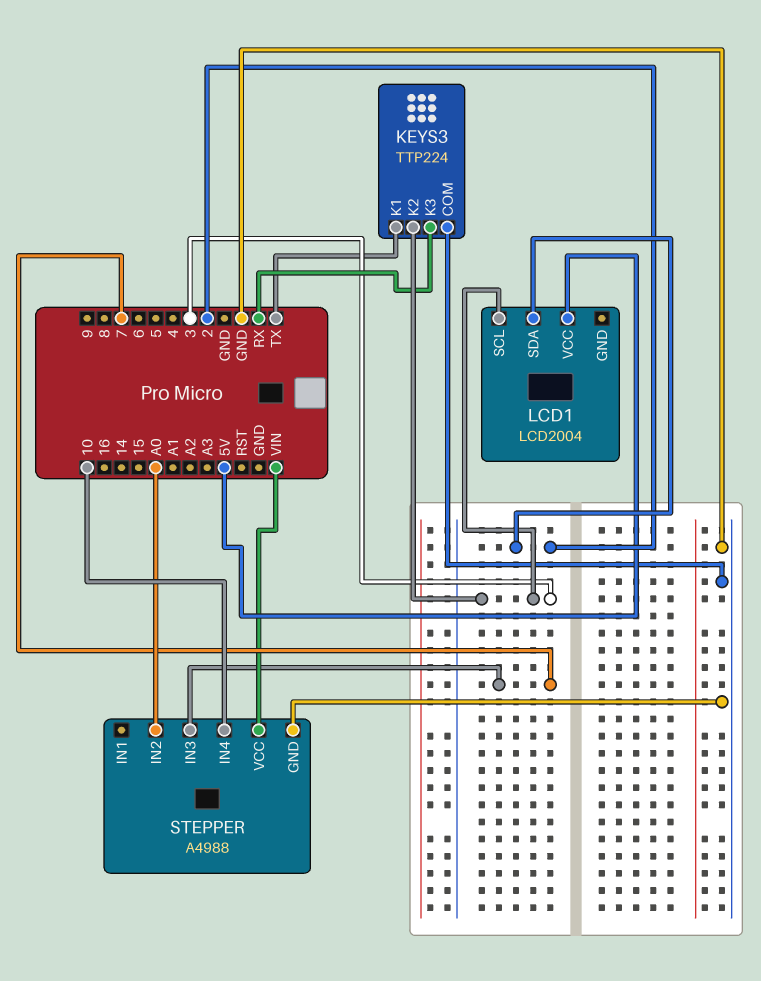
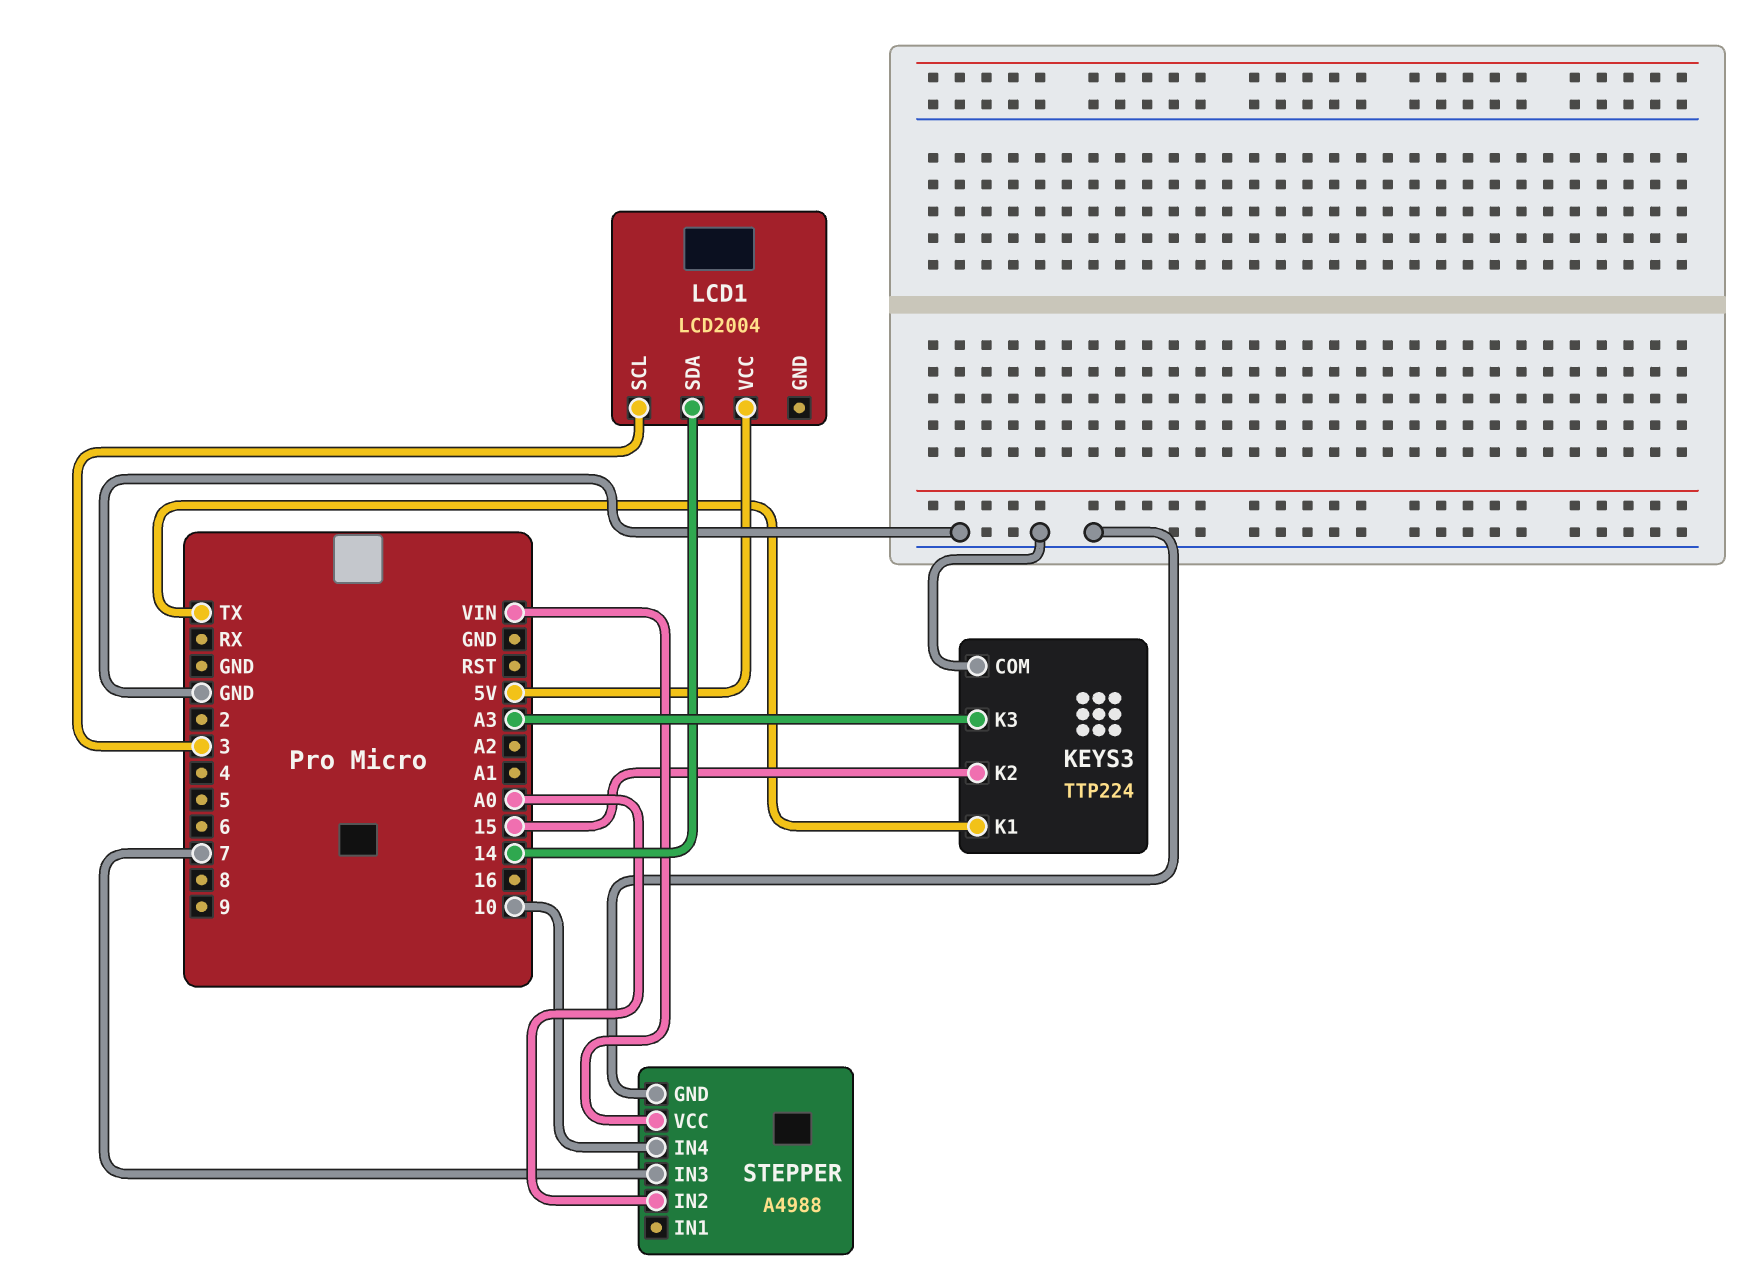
KEYS3 pin K2: 3 -> 15
KEYS3 pin K3: RX -> A3
LCD1 pin SDA: 2 -> 14

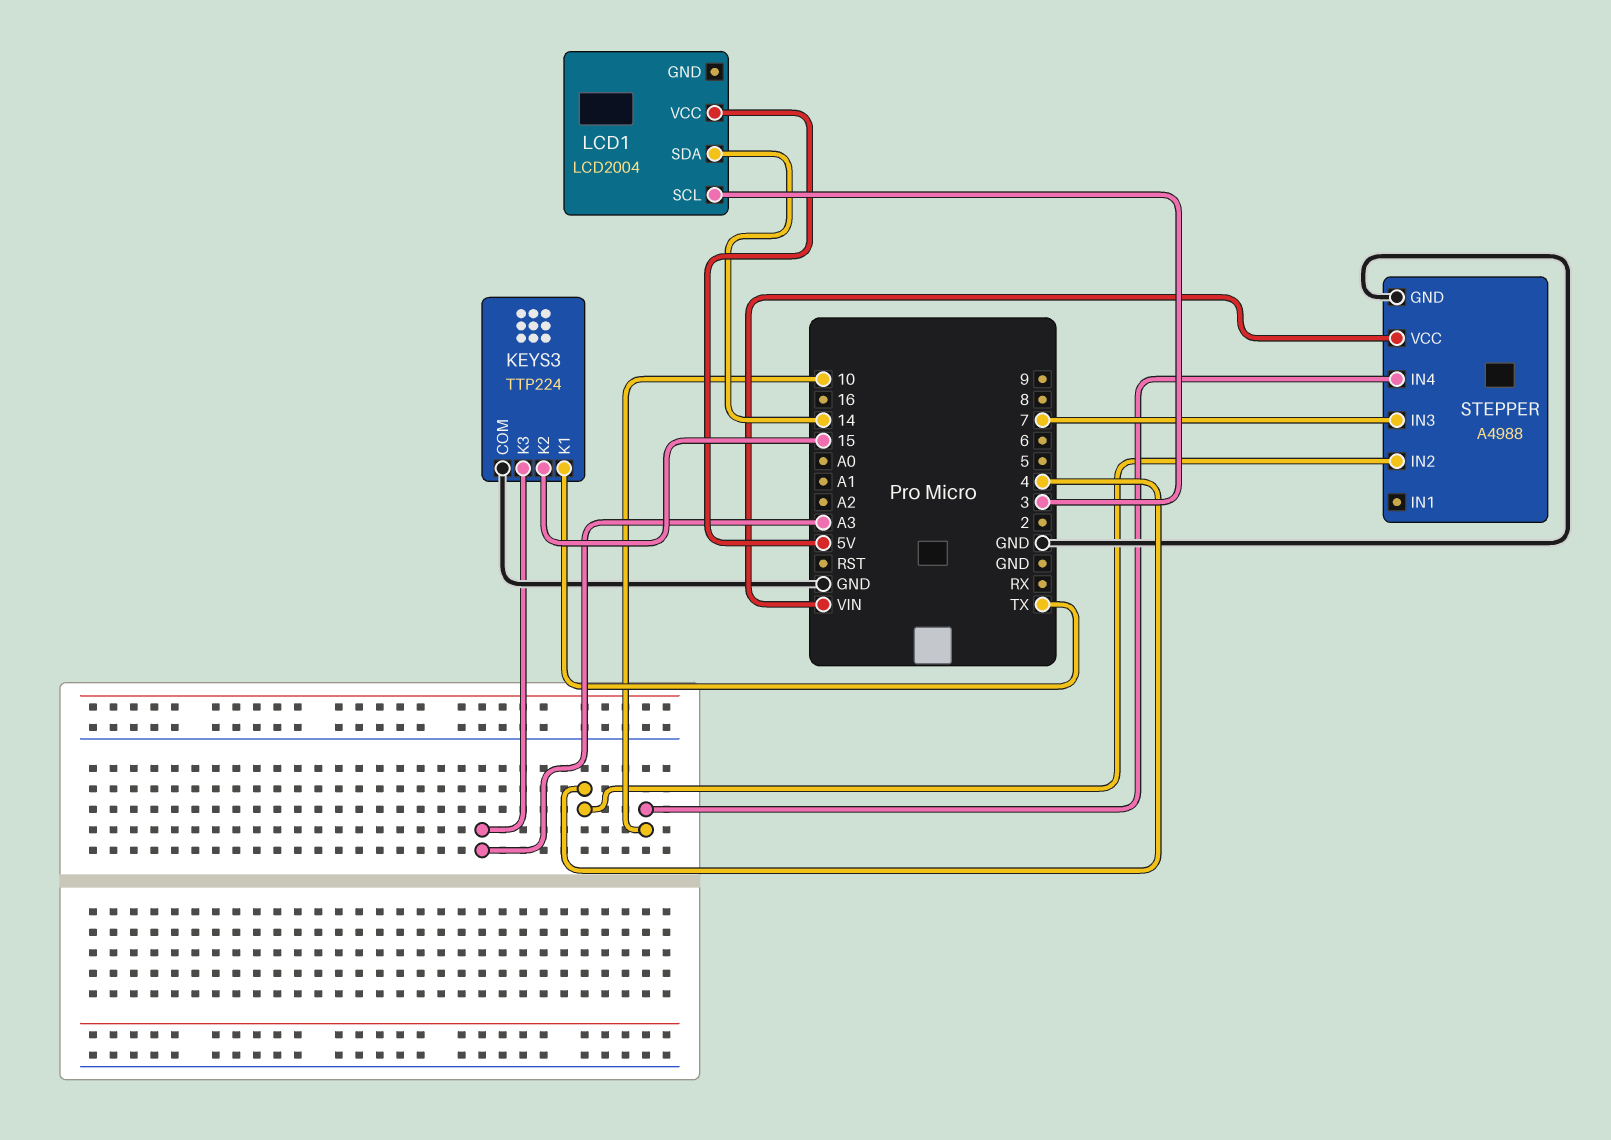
STEPPER pin IN2: A0 -> 4

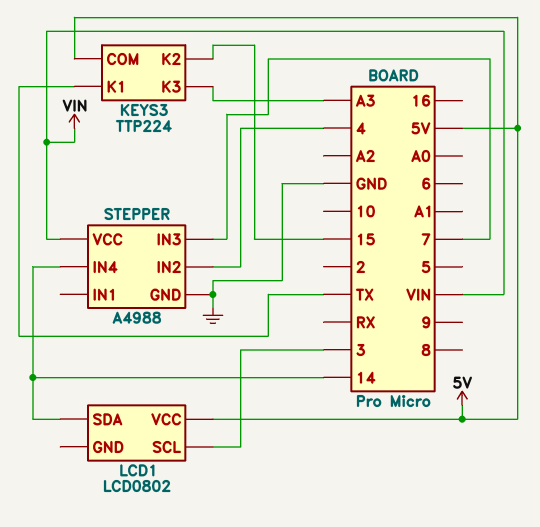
KEYS3 pin COM: GND -> 5V
LCD1: LCD2004 -> LCD0802
STEPPER pin IN4: 10 -> 14

